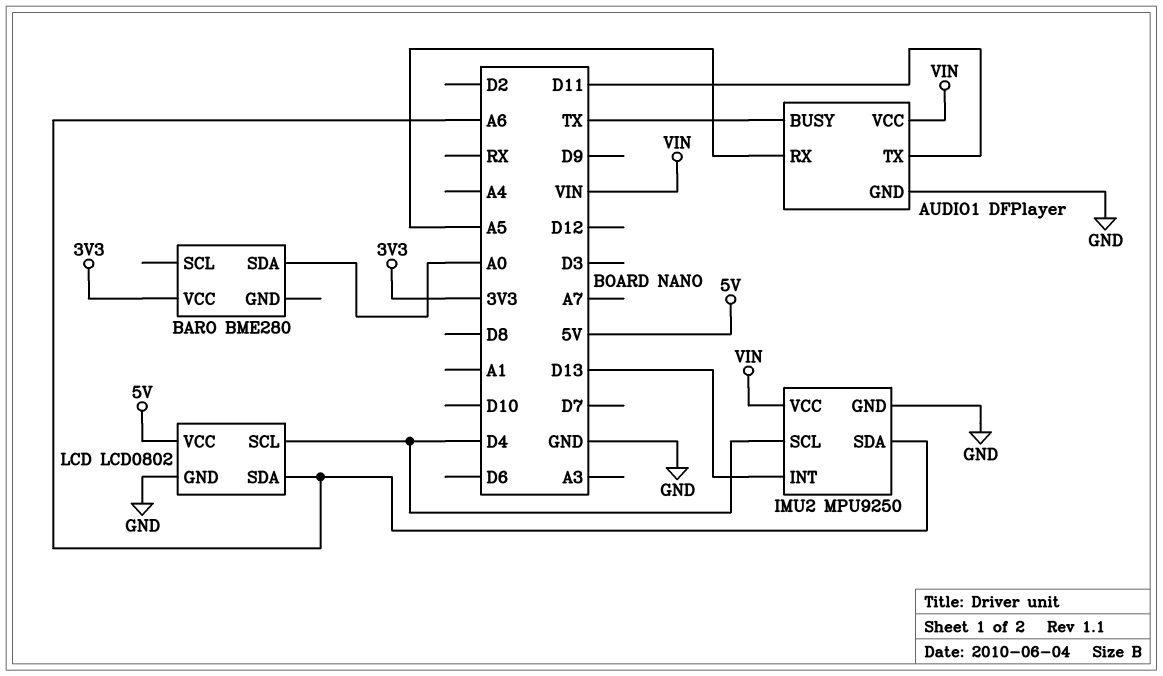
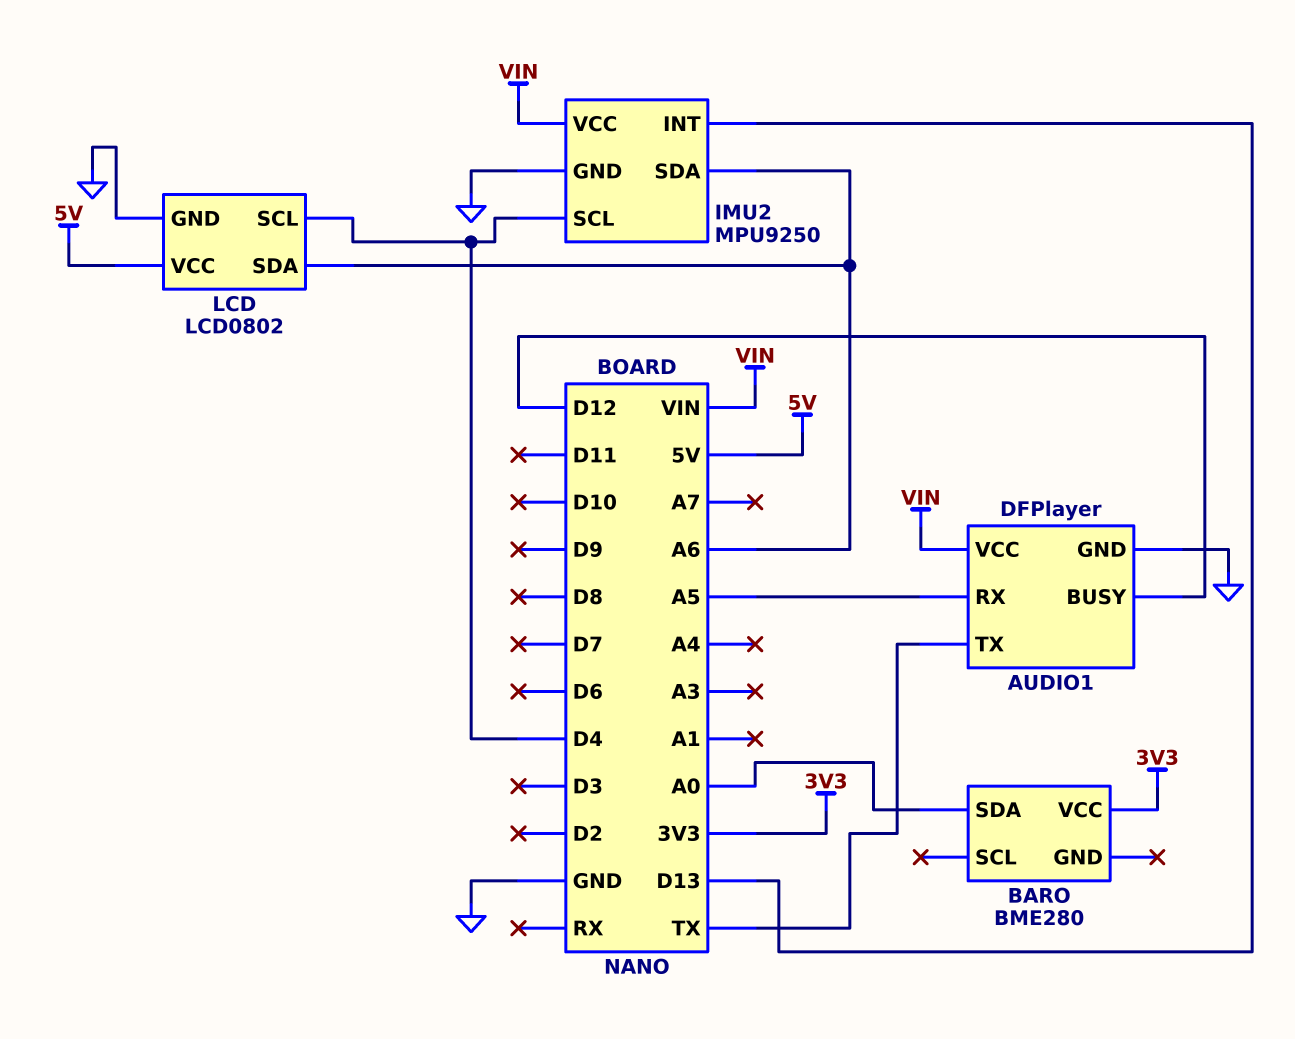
AUDIO1 pin BUSY: TX -> D12
AUDIO1 pin TX: D11 -> TX

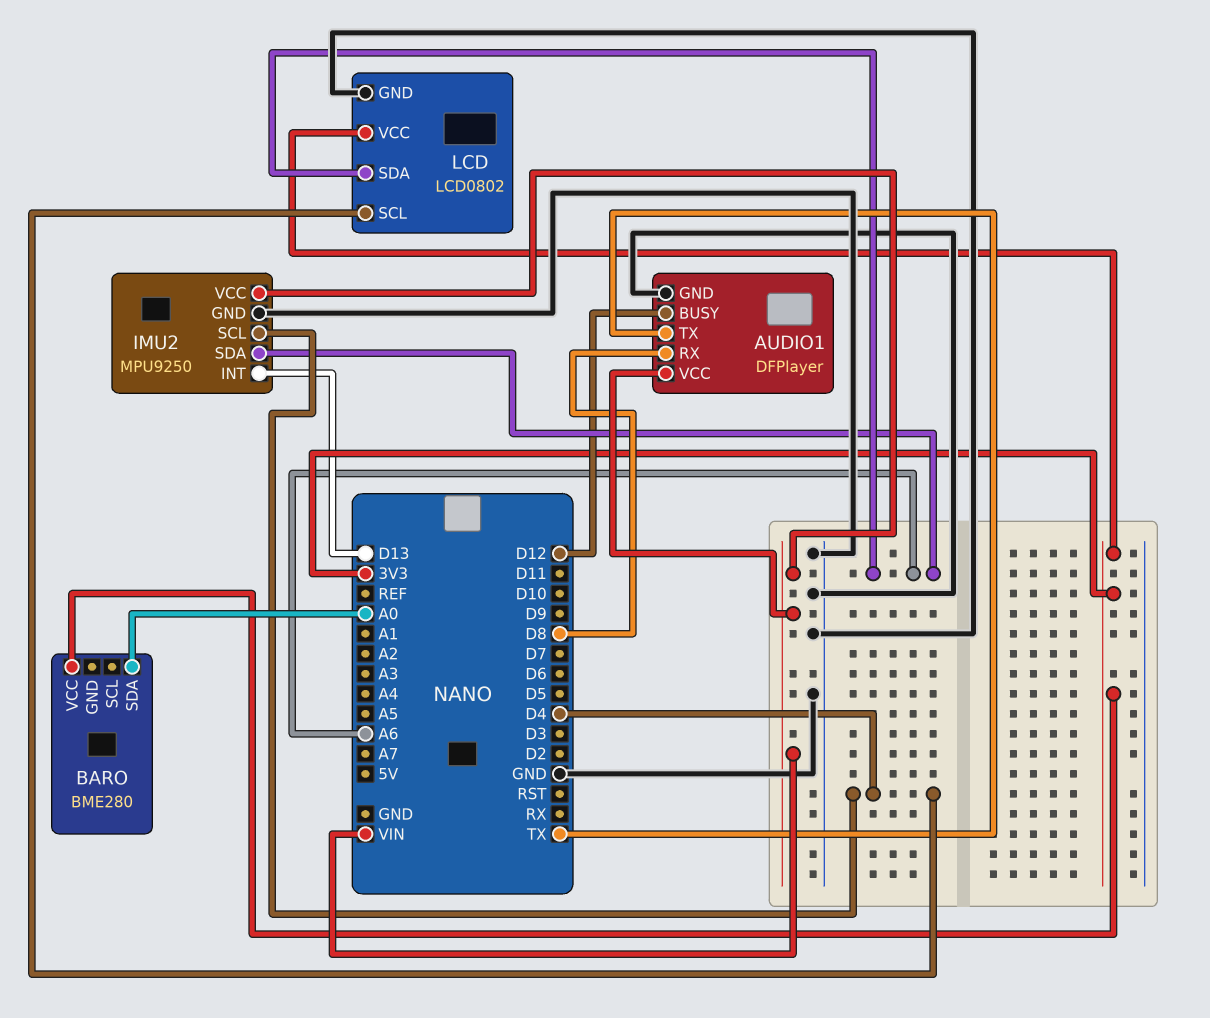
AUDIO1 pin RX: A5 -> D8
LCD pin VCC: 5V -> 3V3

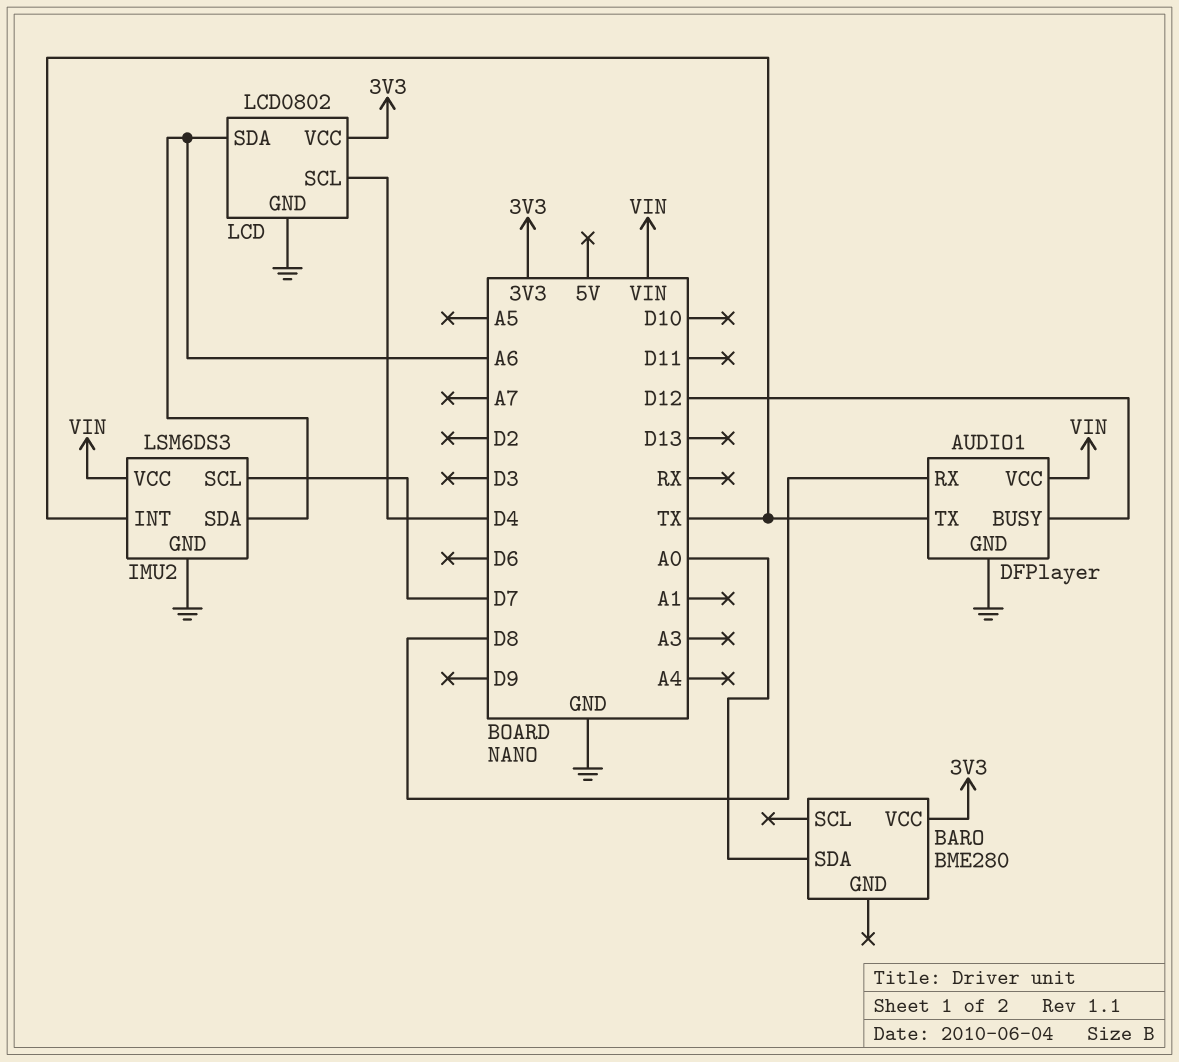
IMU2: MPU9250 -> LSM6DS3
IMU2 pin INT: D13 -> TX
IMU2 pin SCL: D4 -> D7

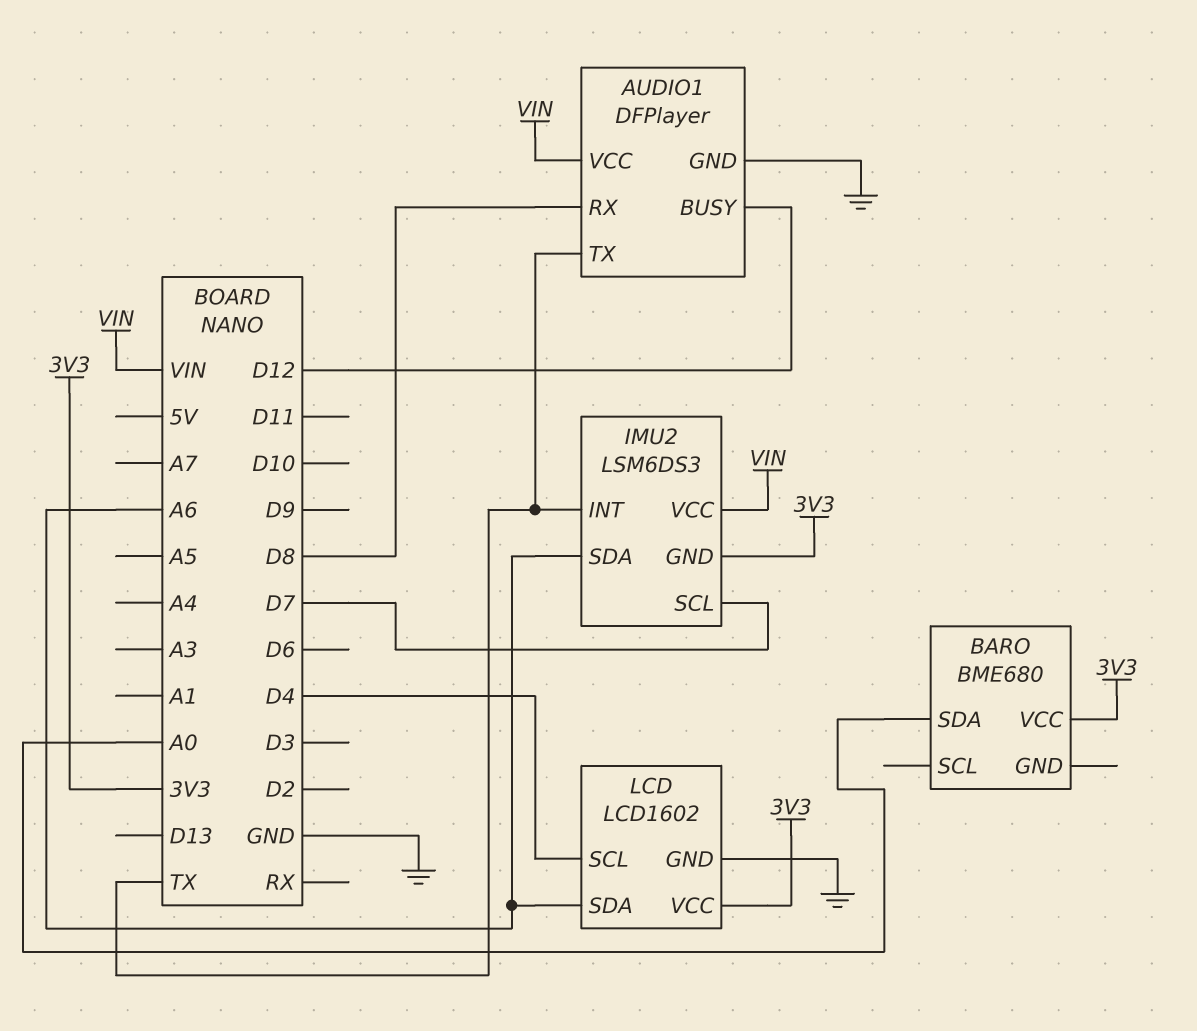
BARO: BME280 -> BME680
IMU2 pin GND: GND -> 3V3
LCD: LCD0802 -> LCD1602

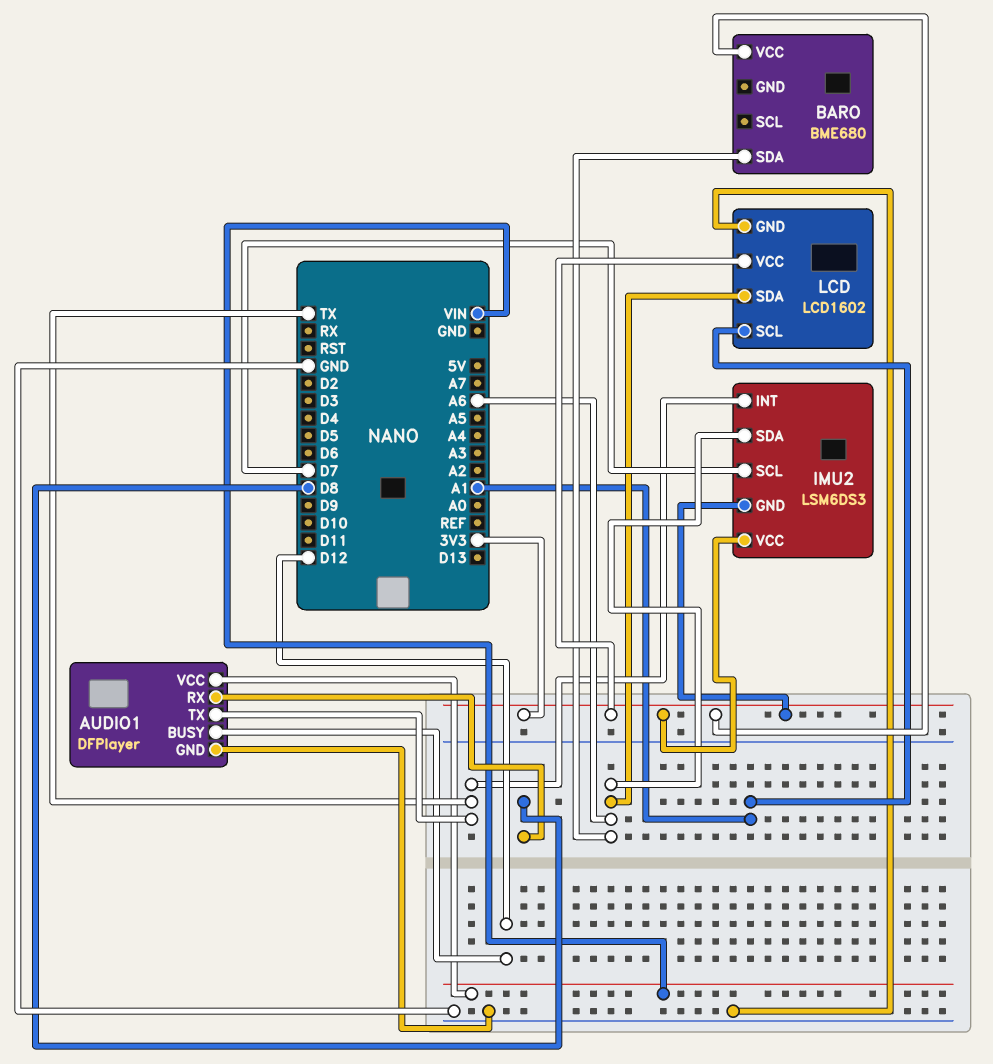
BARO pin SDA: A0 -> A6
IMU2 pin VCC: VIN -> 3V3
LCD pin SCL: D4 -> A1

